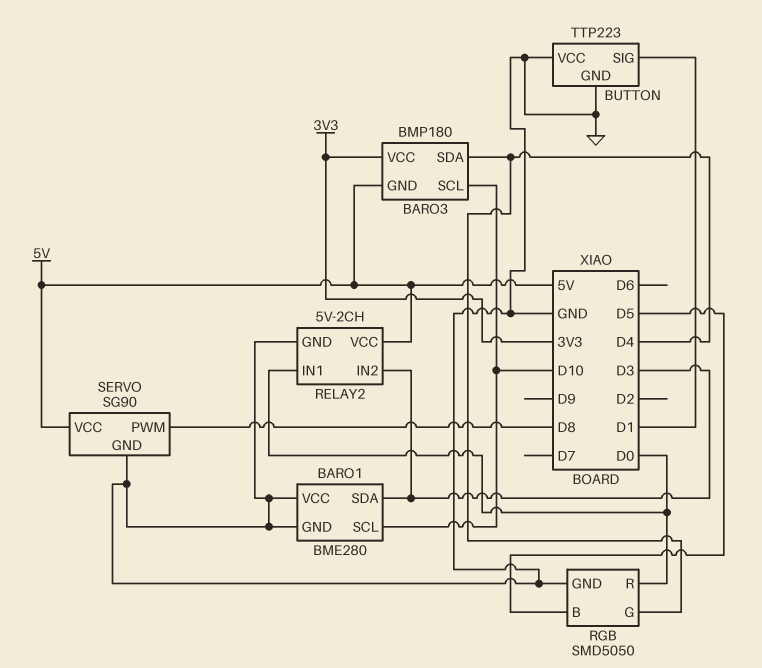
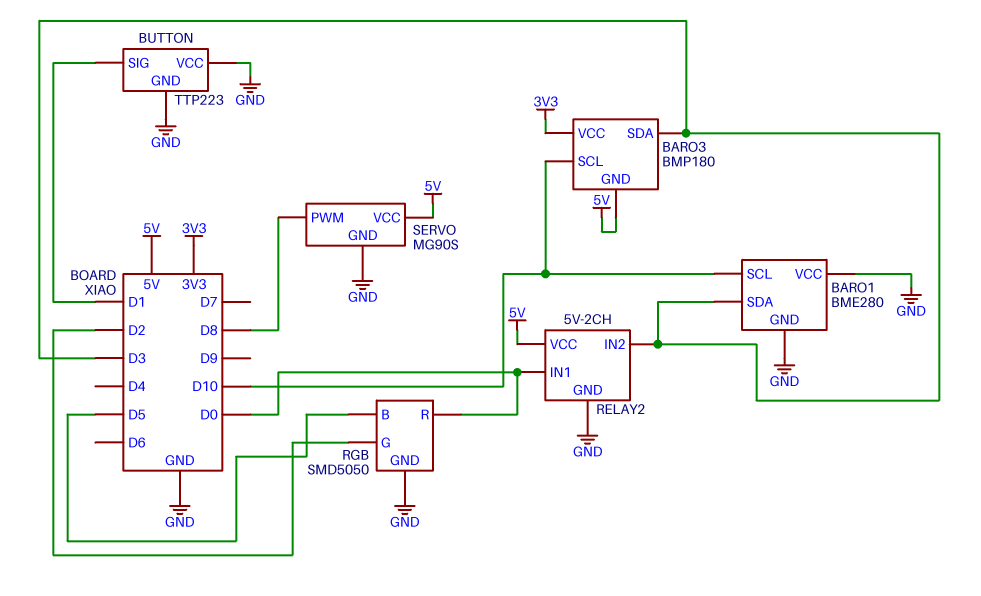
BARO3 pin SDA: D4 -> D3
RGB pin G: D4 -> D2
SERVO: SG90 -> MG90S

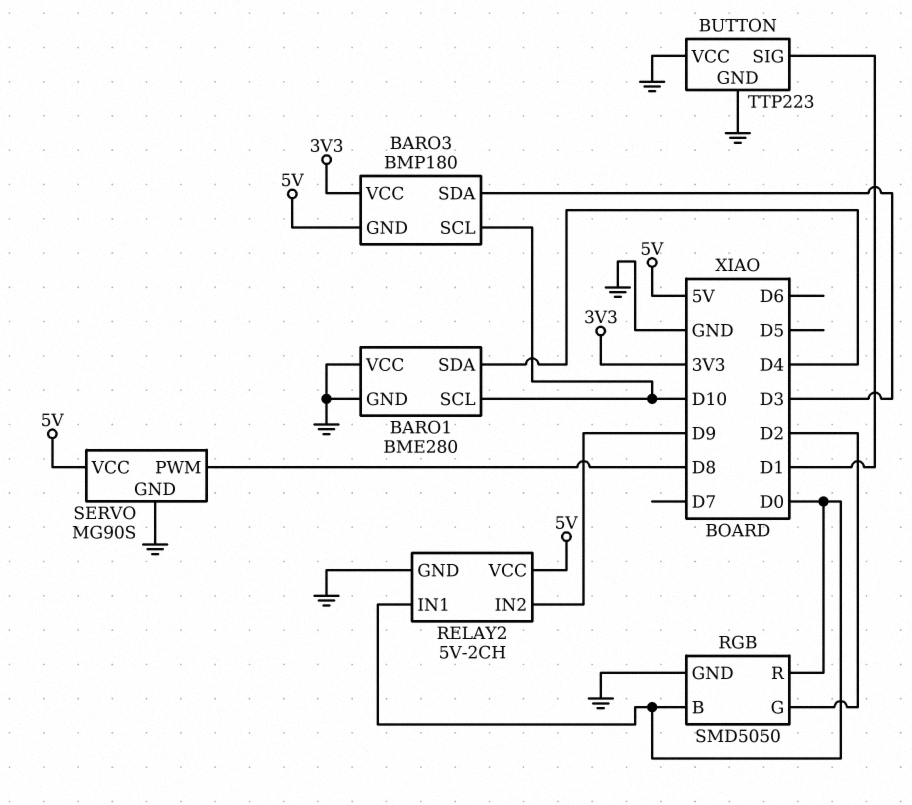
BARO1 pin SDA: D3 -> D4
RELAY2 pin IN2: D3 -> D9
RGB pin B: D5 -> D0

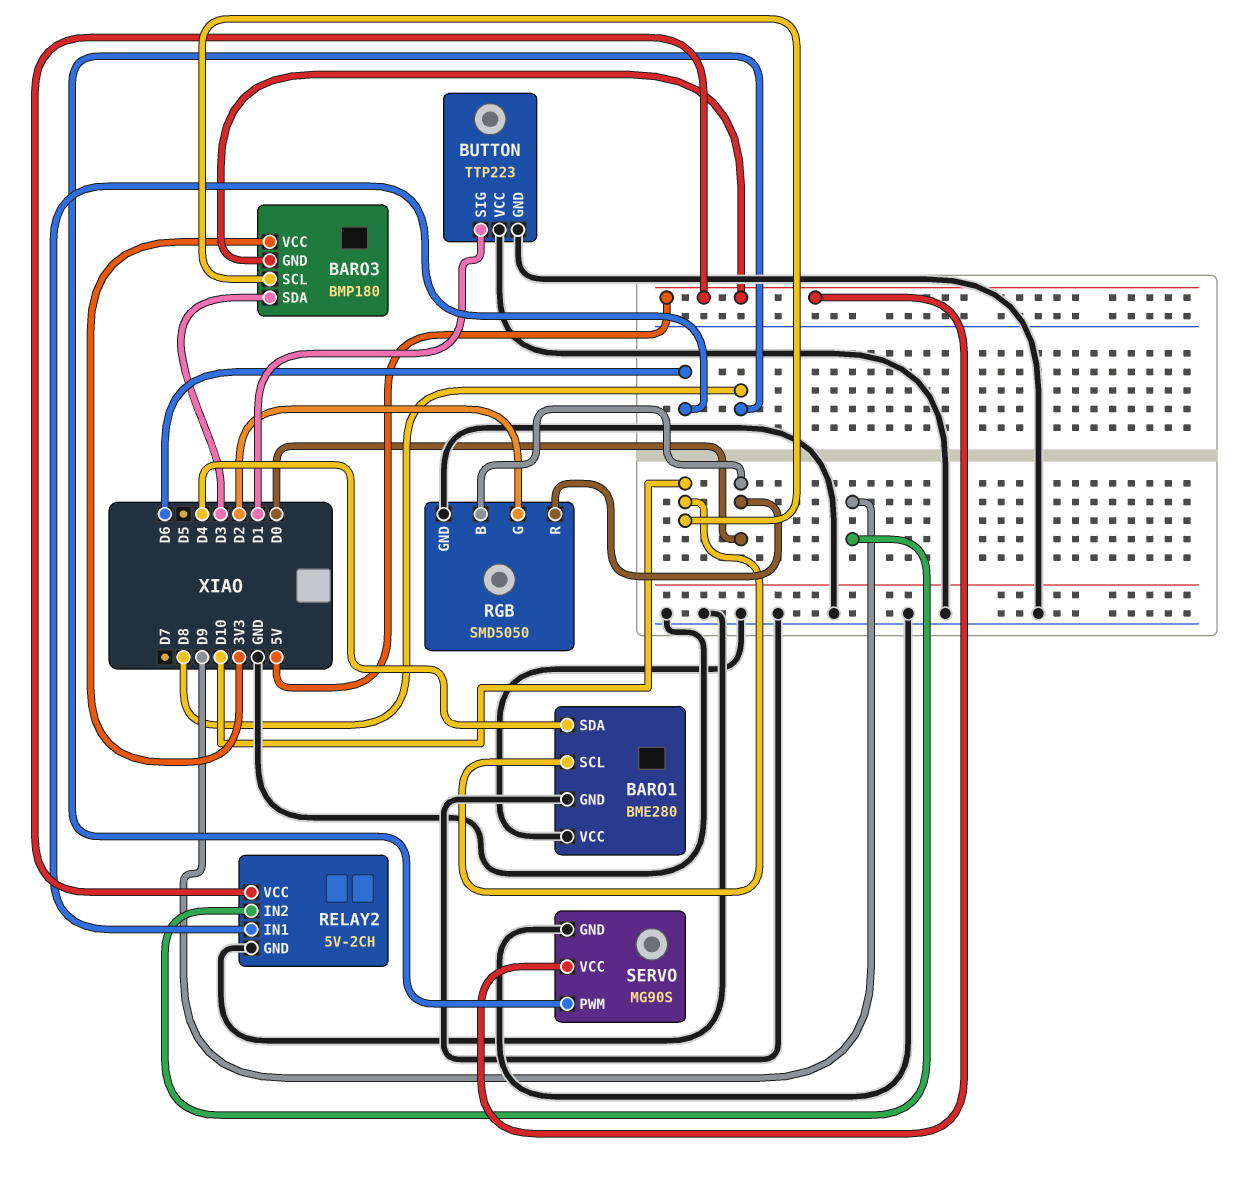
RELAY2 pin IN1: D0 -> D6

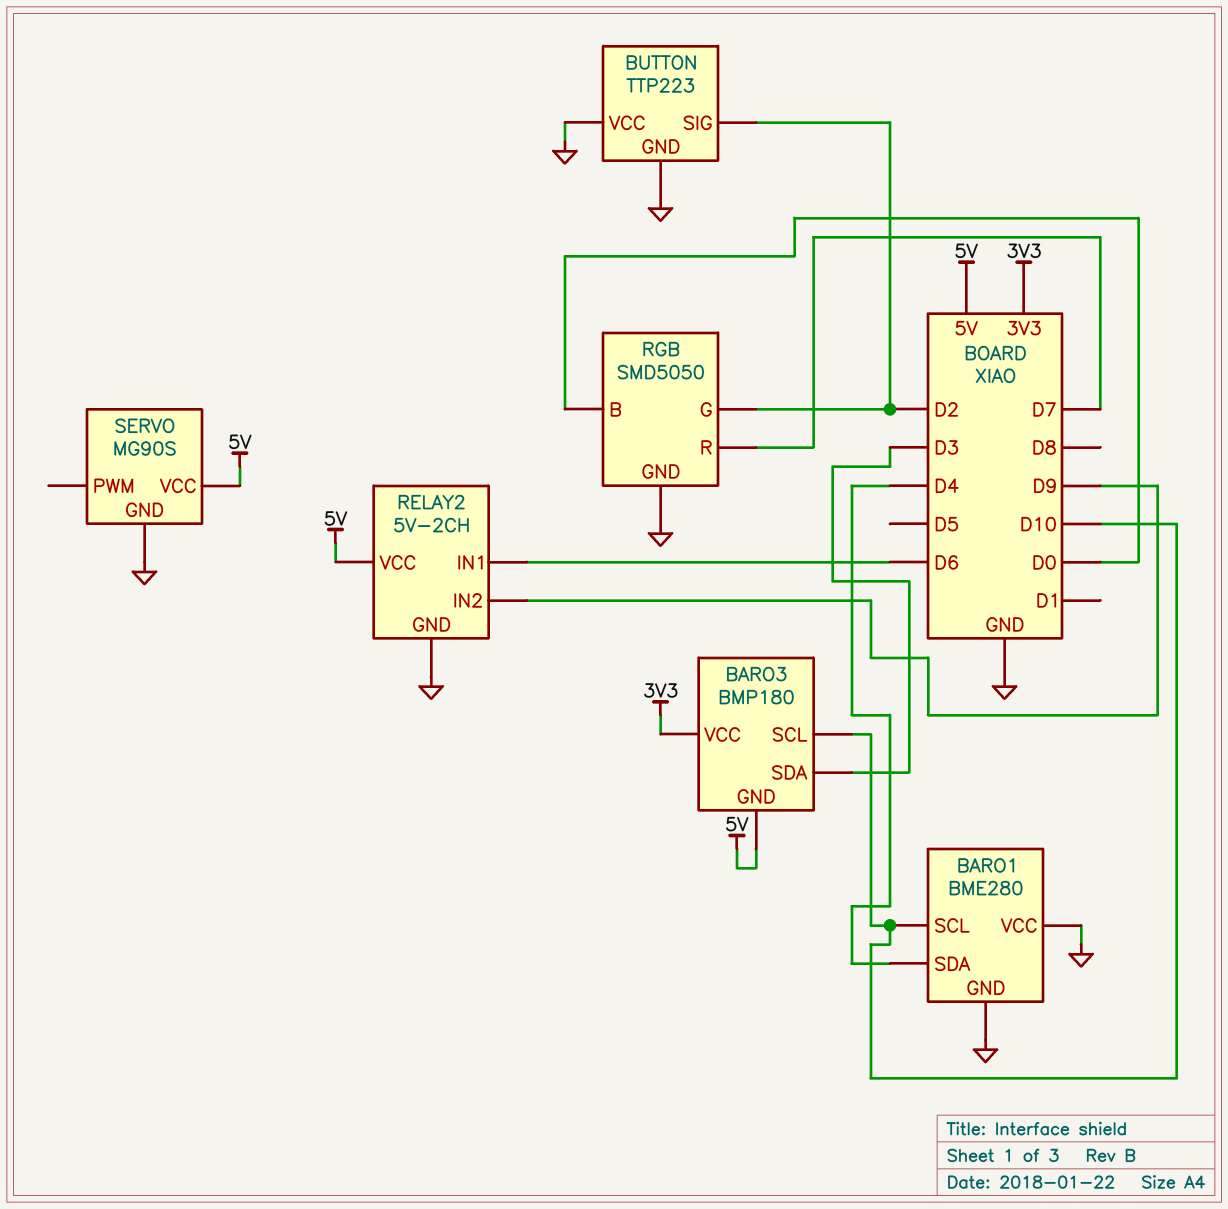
BUTTON pin SIG: D1 -> D2
RGB pin R: D0 -> D7
SERVO pin PWM: D8 -> none

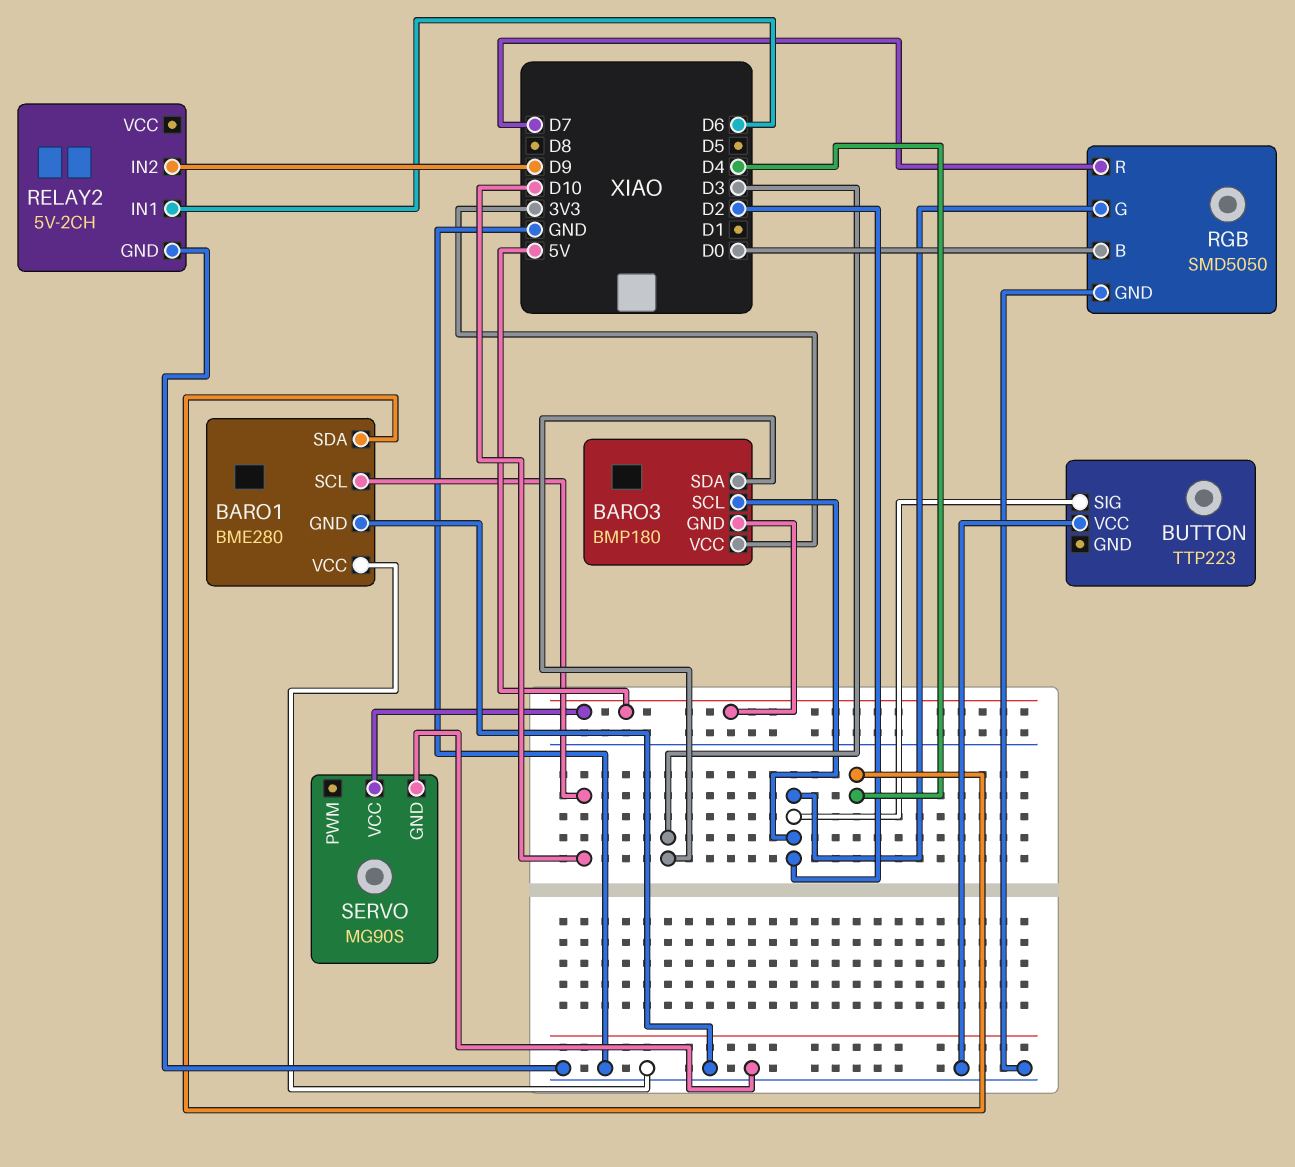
BARO3 pin SCL: D10 -> D2
BUTTON pin GND: GND -> none
RELAY2 pin VCC: 5V -> none

